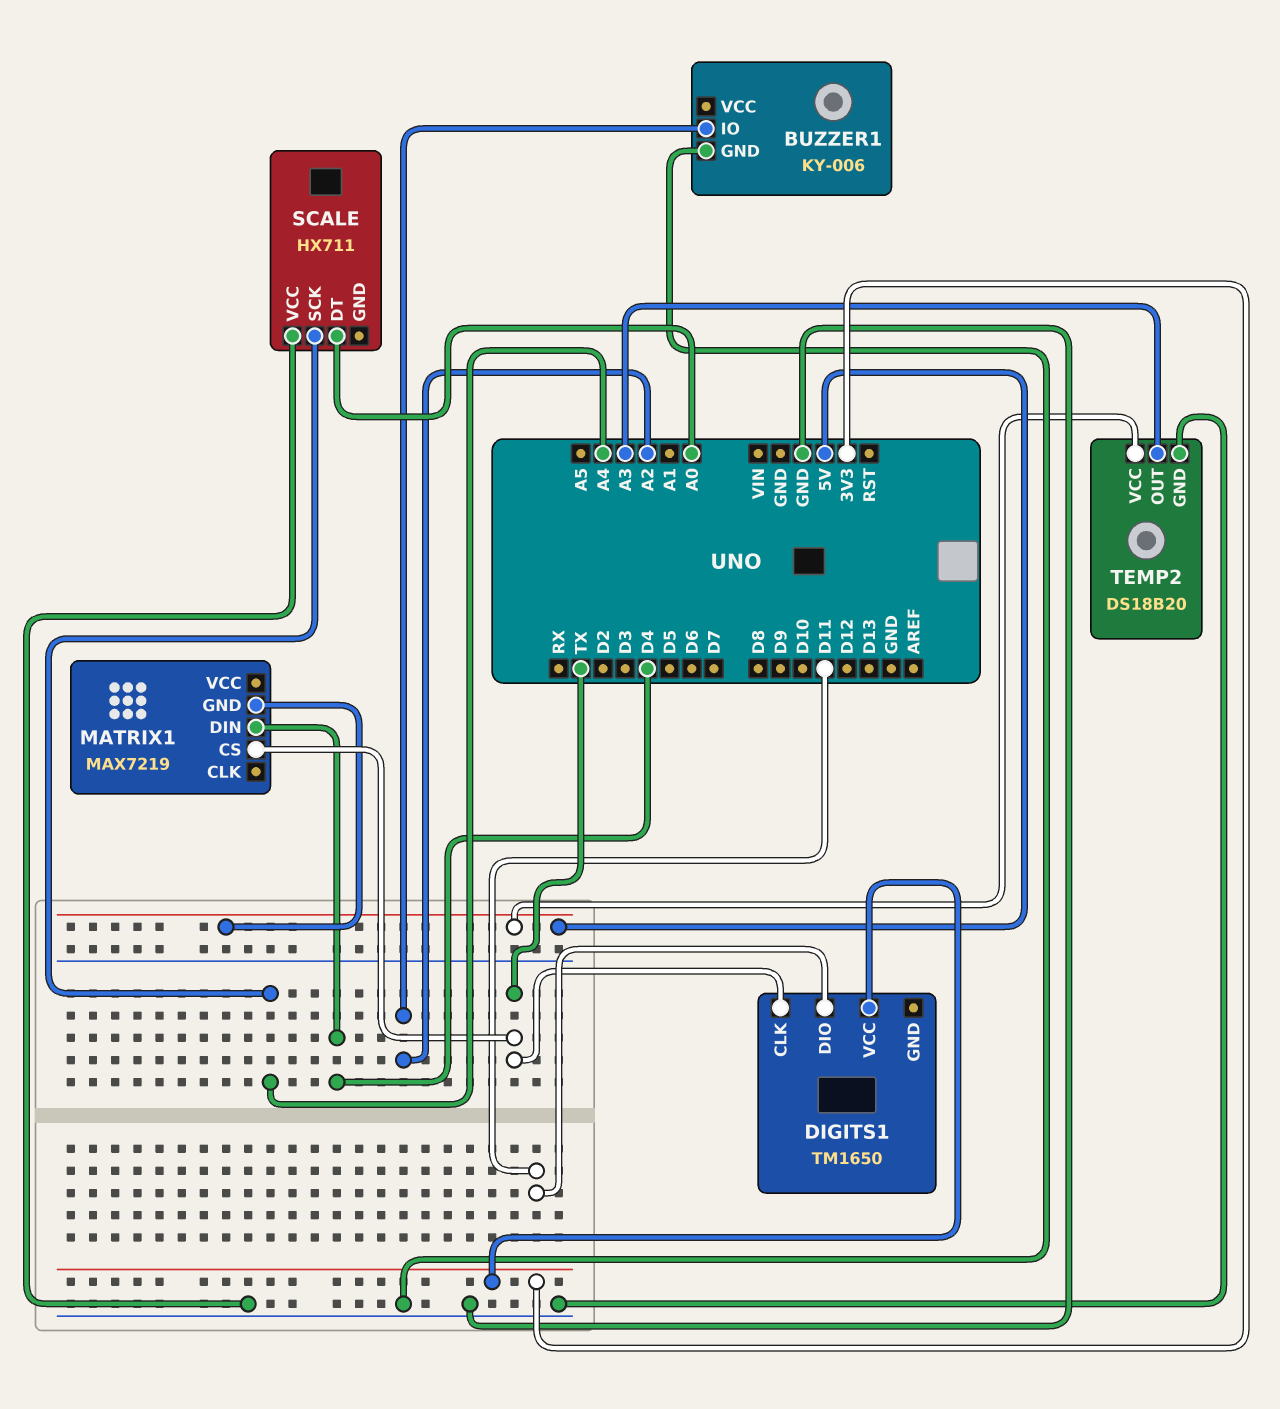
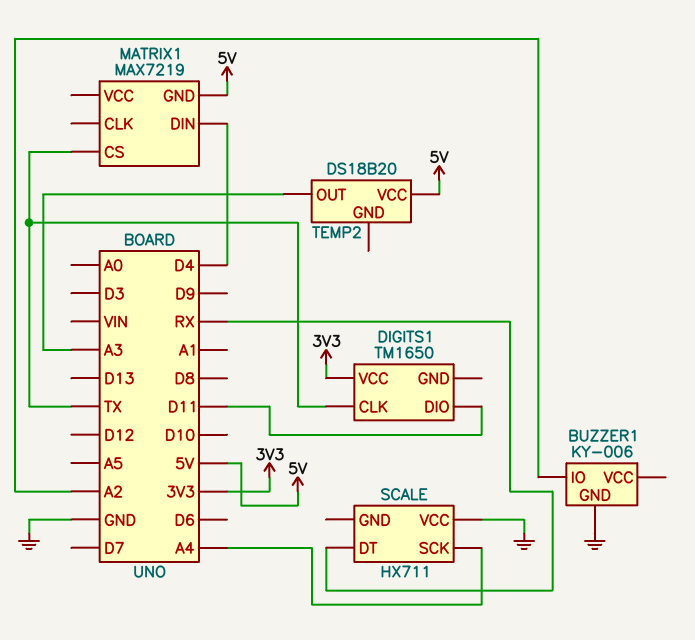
SCALE pin DT: A0 -> RX
TEMP2 pin GND: GND -> none

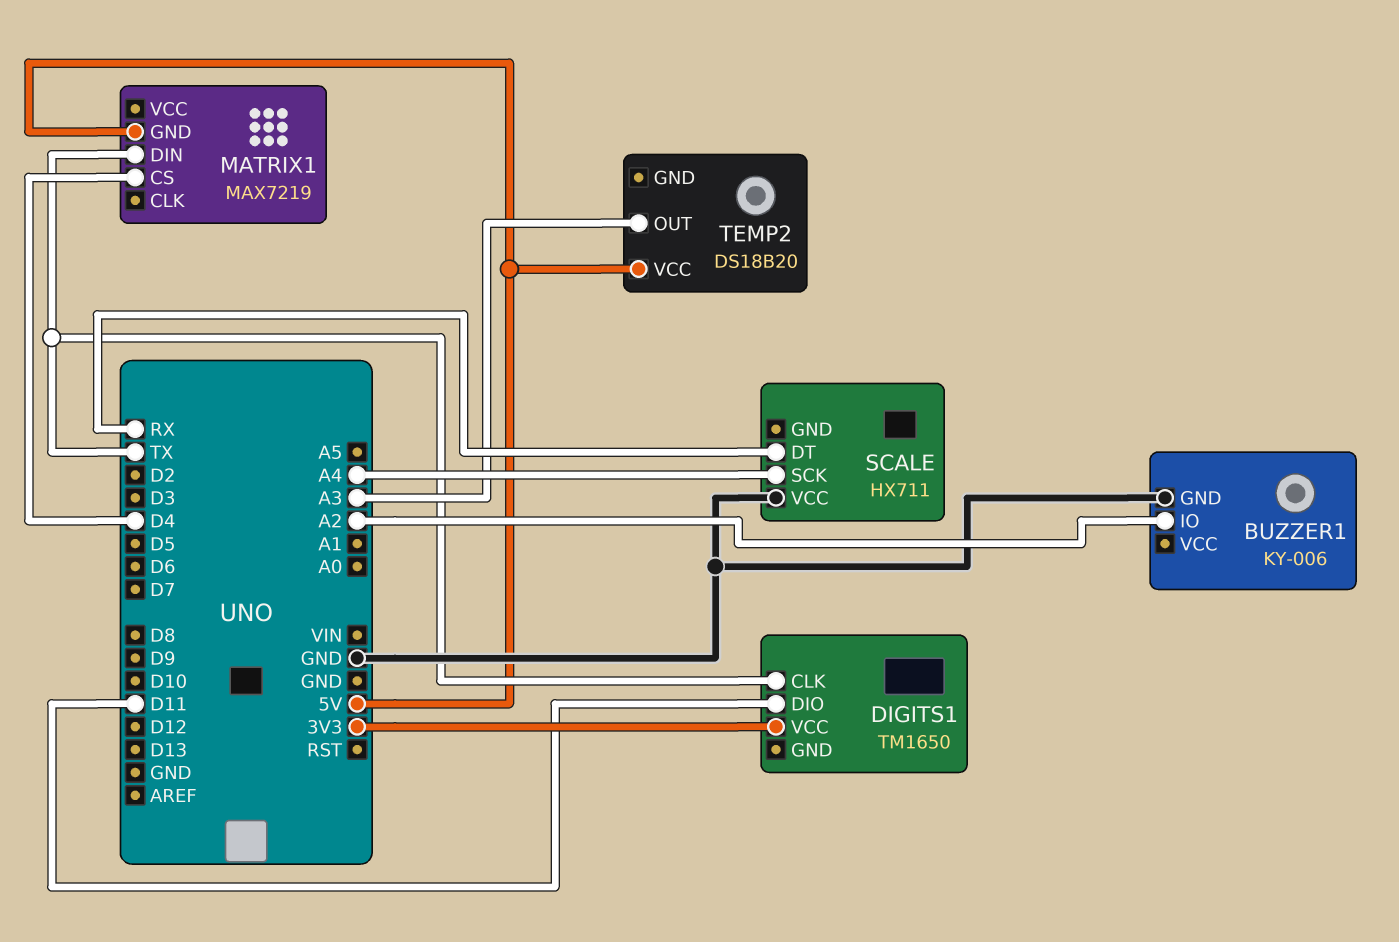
MATRIX1 pin CS: TX -> D4
MATRIX1 pin DIN: D4 -> TX

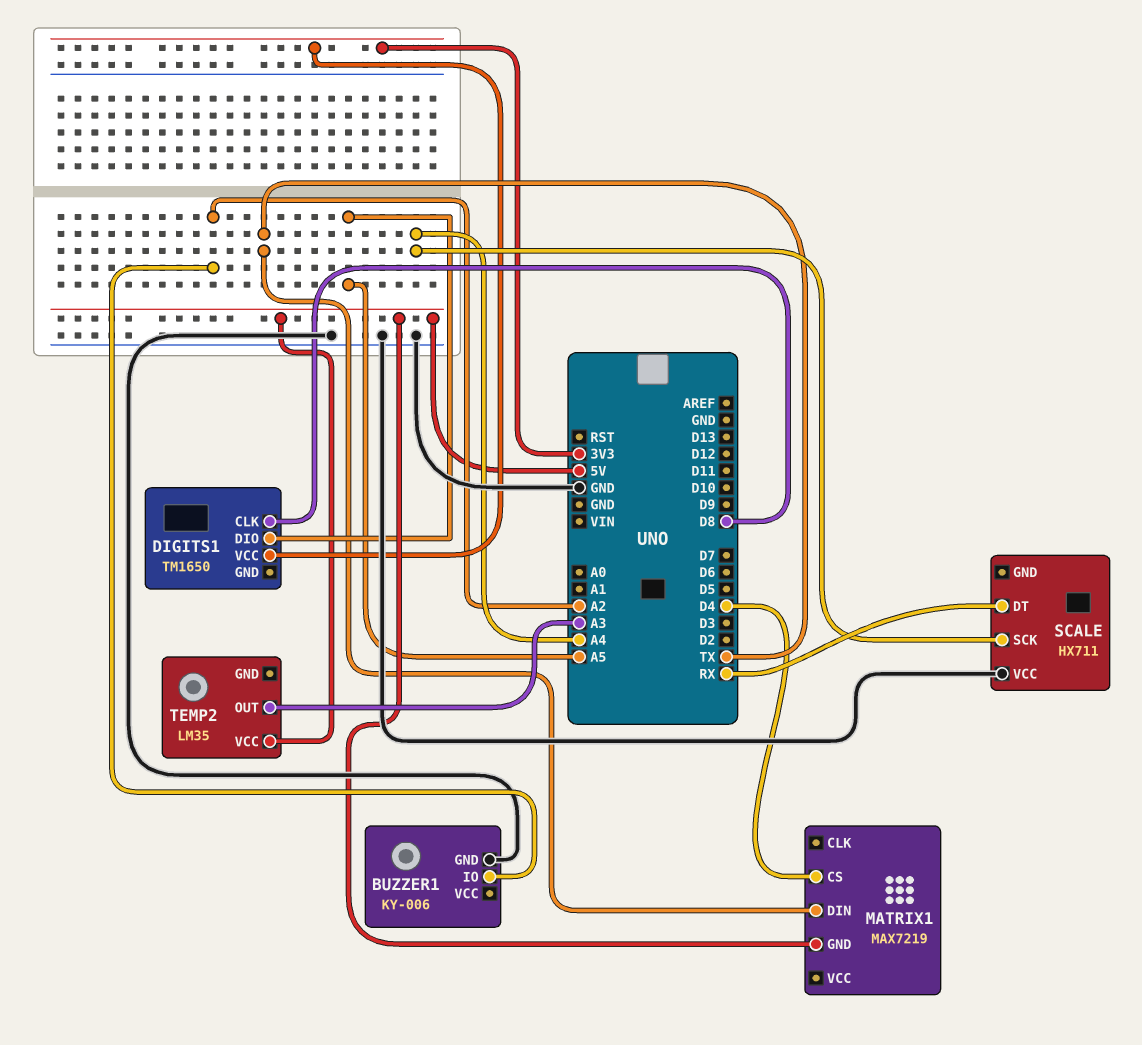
DIGITS1 pin CLK: TX -> D8
DIGITS1 pin DIO: D11 -> A5
TEMP2: DS18B20 -> LM35

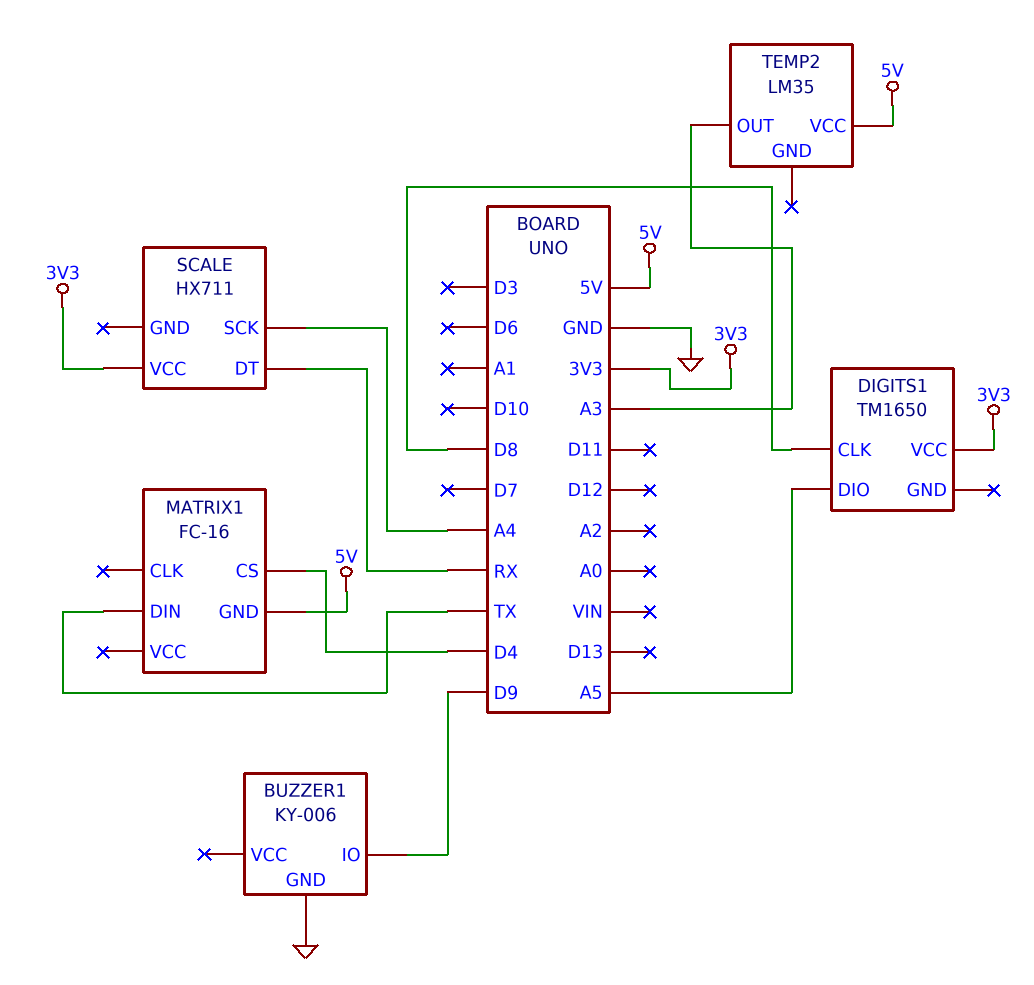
BUZZER1 pin IO: A2 -> D9
MATRIX1: MAX7219 -> FC-16
SCALE pin VCC: GND -> 3V3

